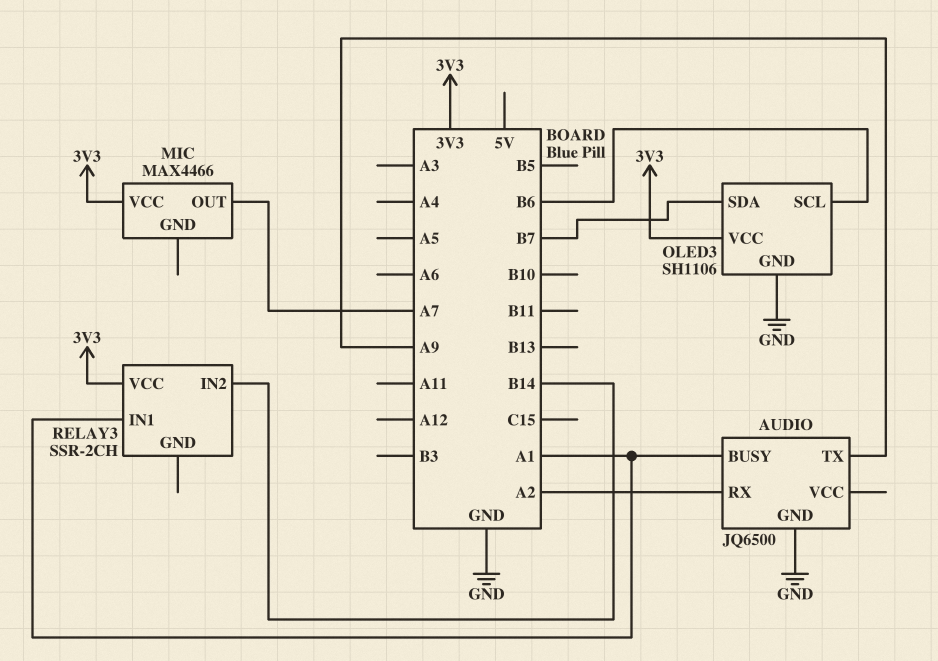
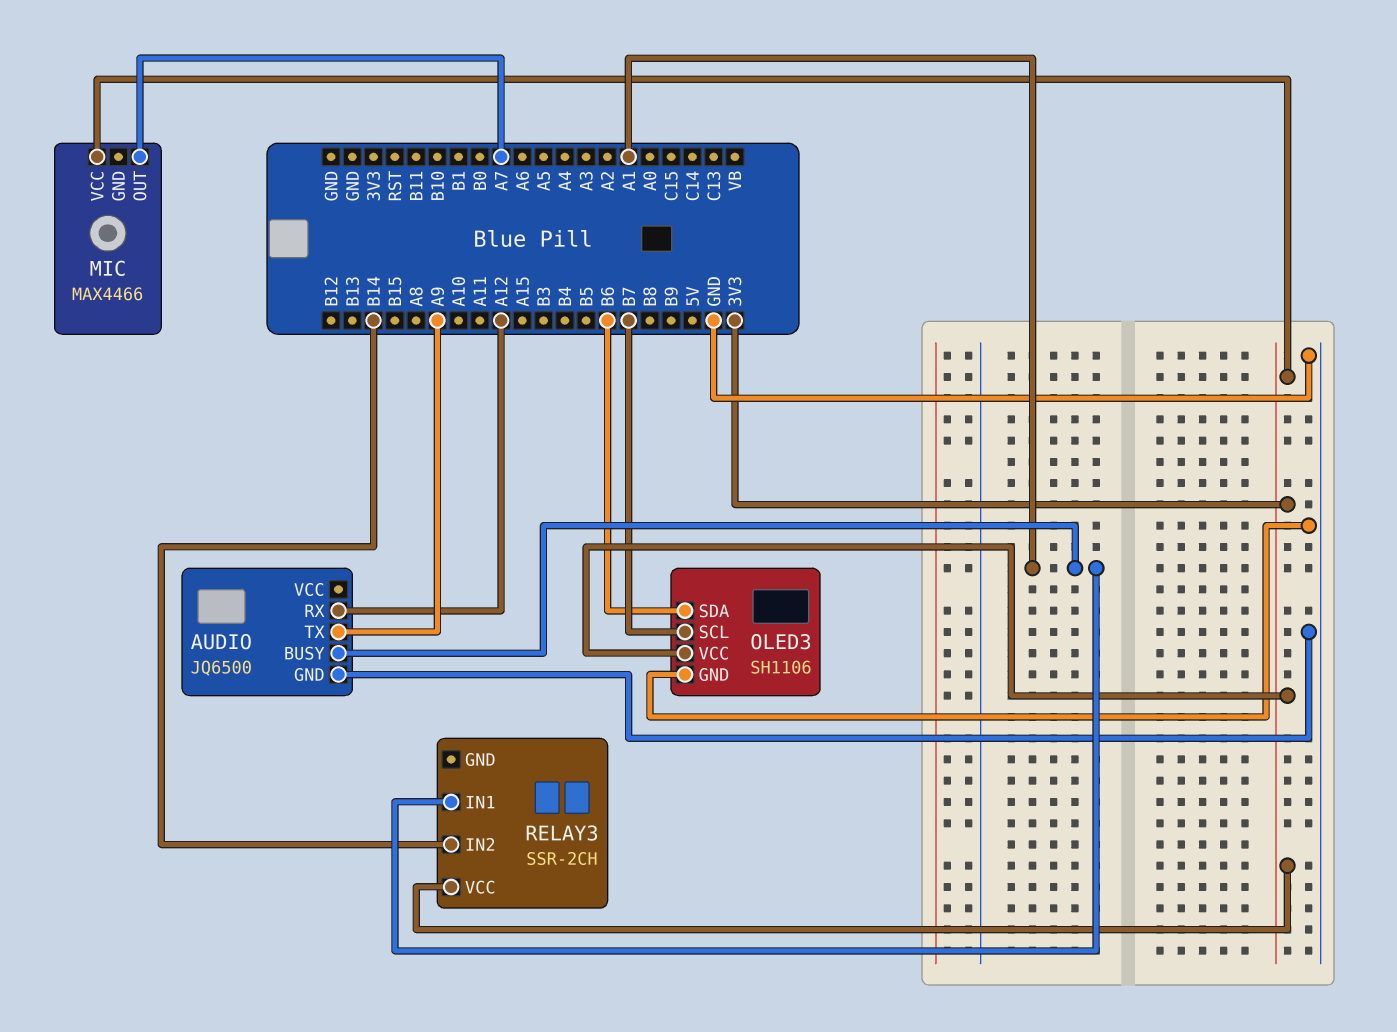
AUDIO pin RX: A2 -> A12
OLED3 pin SCL: B6 -> B7
OLED3 pin SDA: B7 -> B6

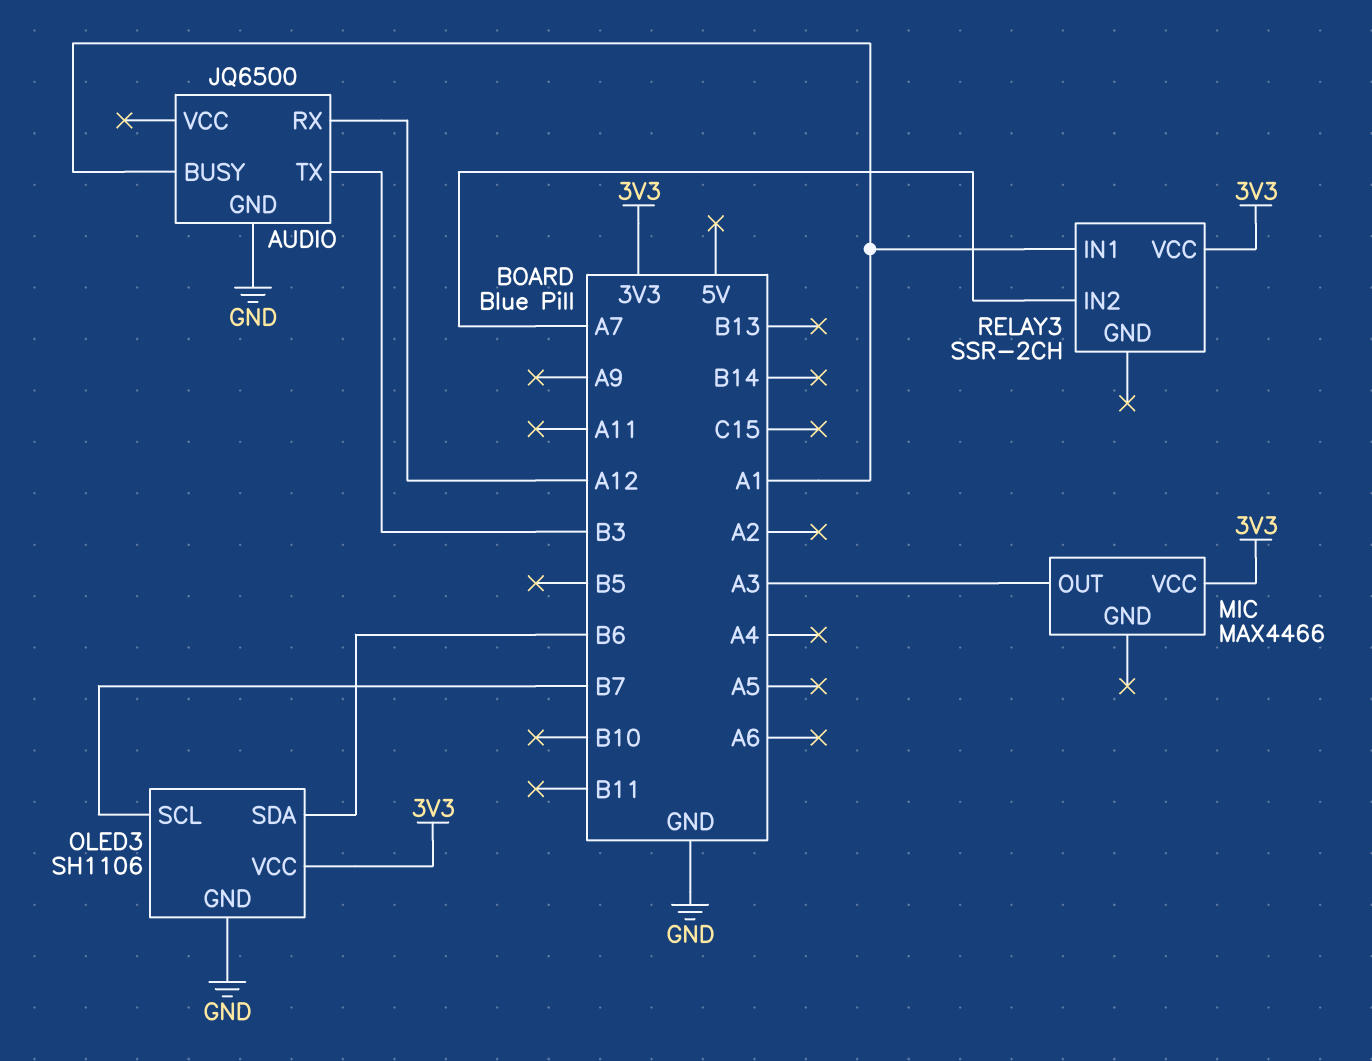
AUDIO pin TX: A9 -> B3
MIC pin OUT: A7 -> A3
RELAY3 pin IN2: B14 -> A7

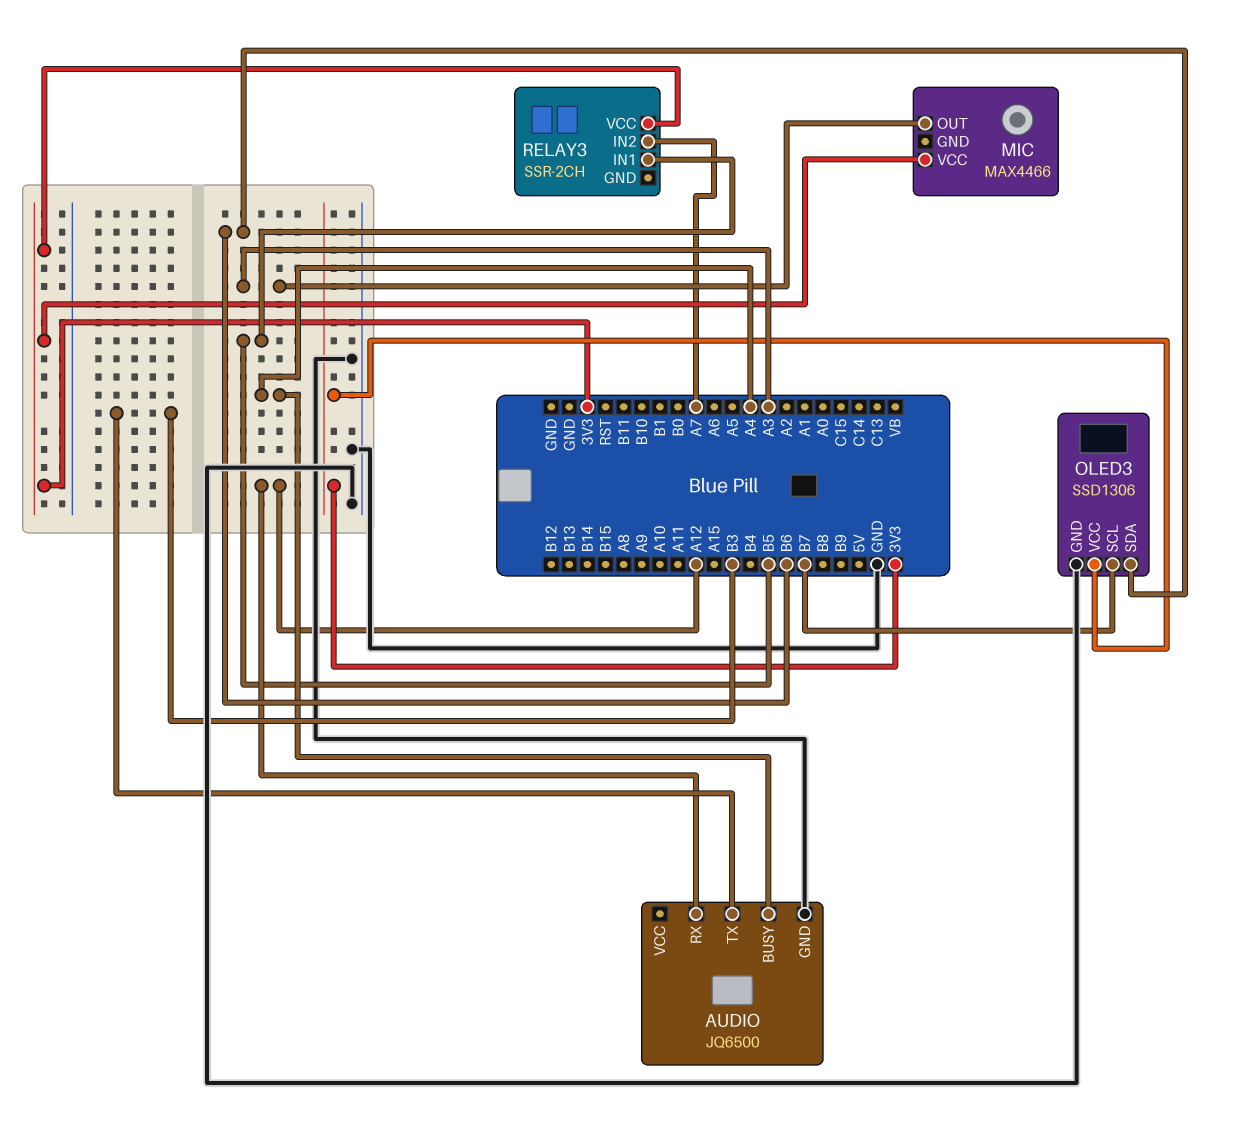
AUDIO pin BUSY: A1 -> A4
OLED3: SH1106 -> SSD1306
RELAY3 pin IN1: A1 -> B5

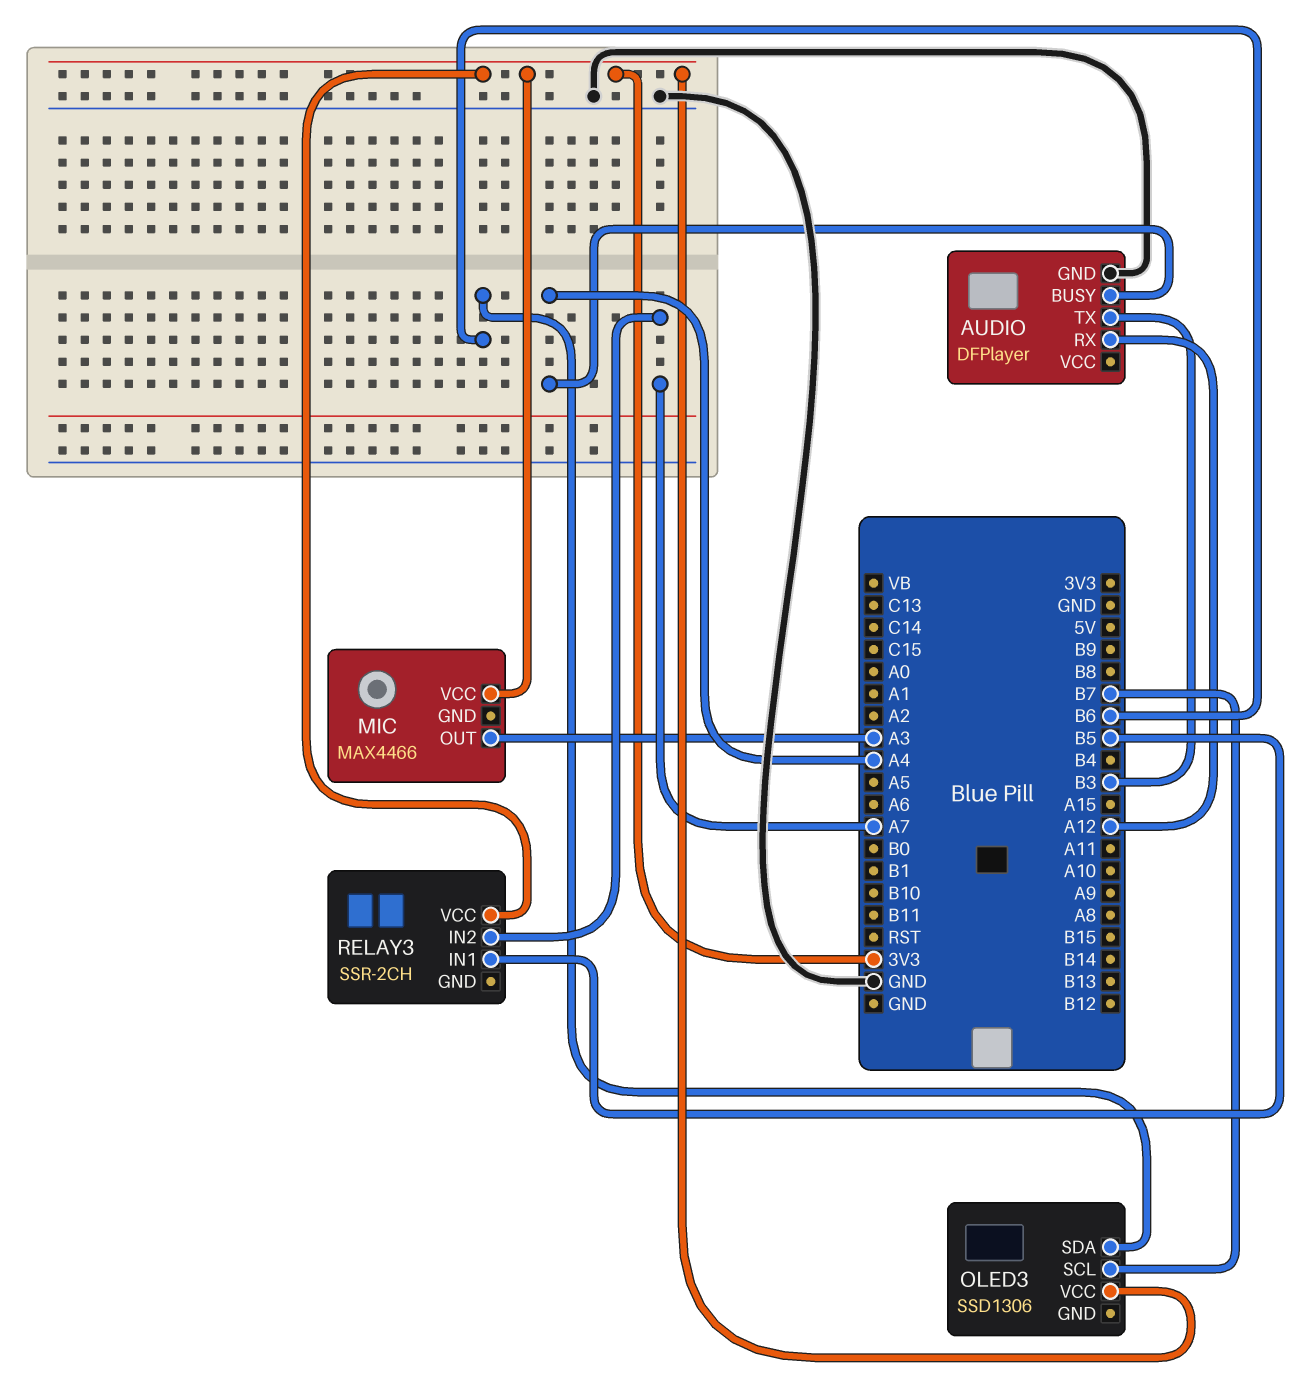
AUDIO: JQ6500 -> DFPlayer
OLED3 pin GND: GND -> none

